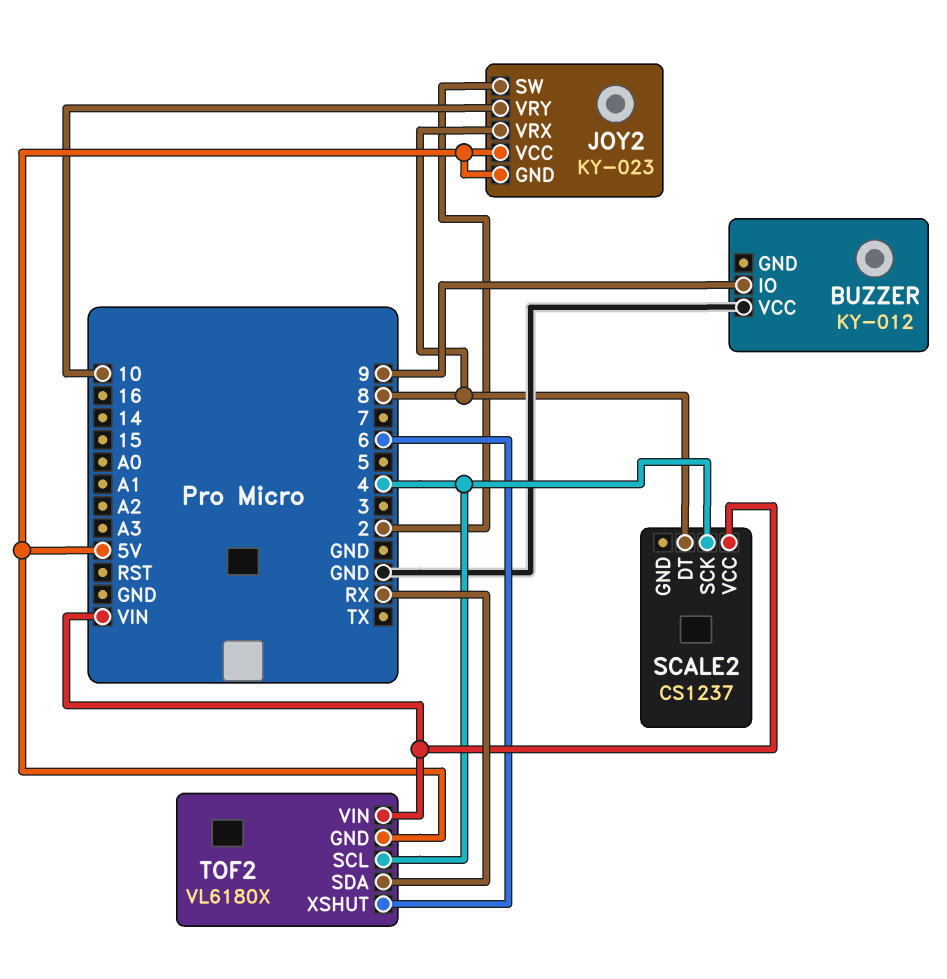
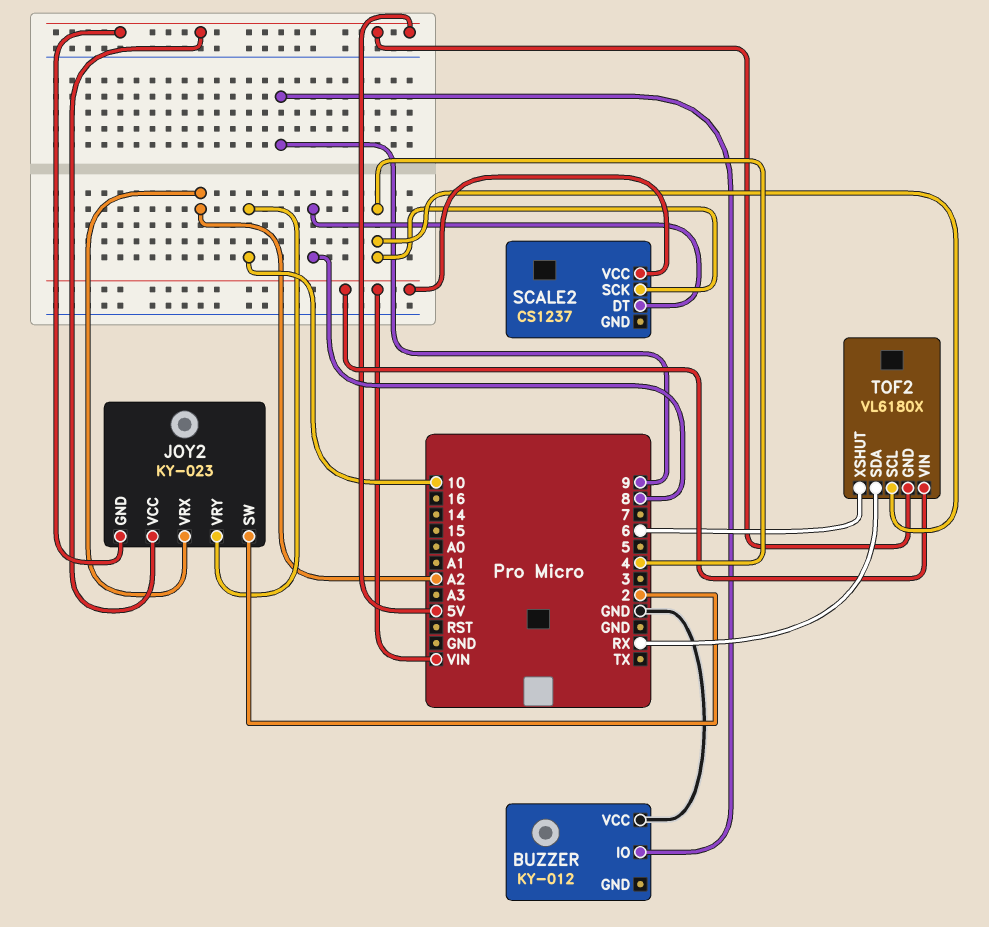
JOY2 pin VRX: 8 -> A2

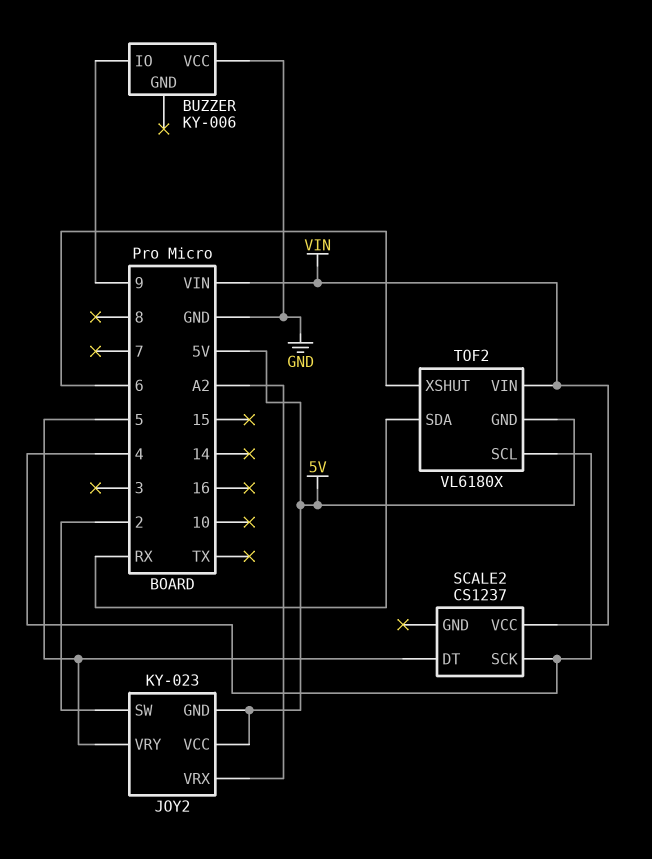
BUZZER: KY-012 -> KY-006
JOY2 pin VRY: 10 -> 5
SCALE2 pin DT: 8 -> 5

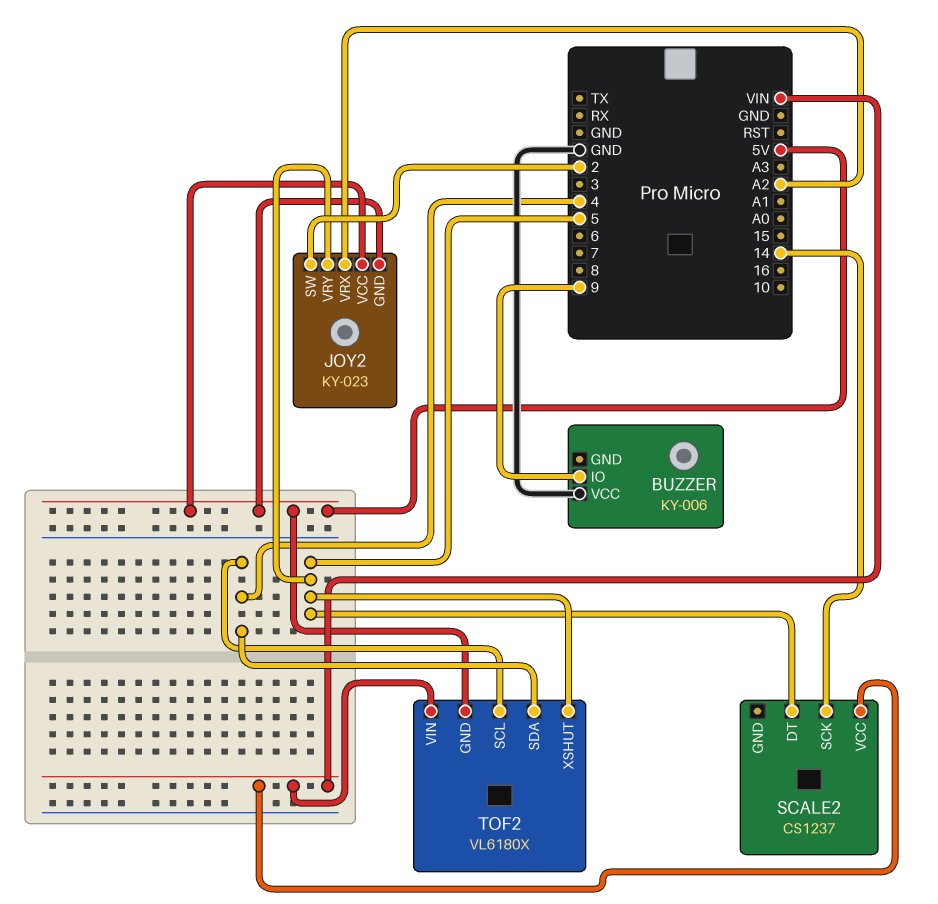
SCALE2 pin SCK: 4 -> 14
TOF2 pin SDA: RX -> 4
TOF2 pin XSHUT: 6 -> 5

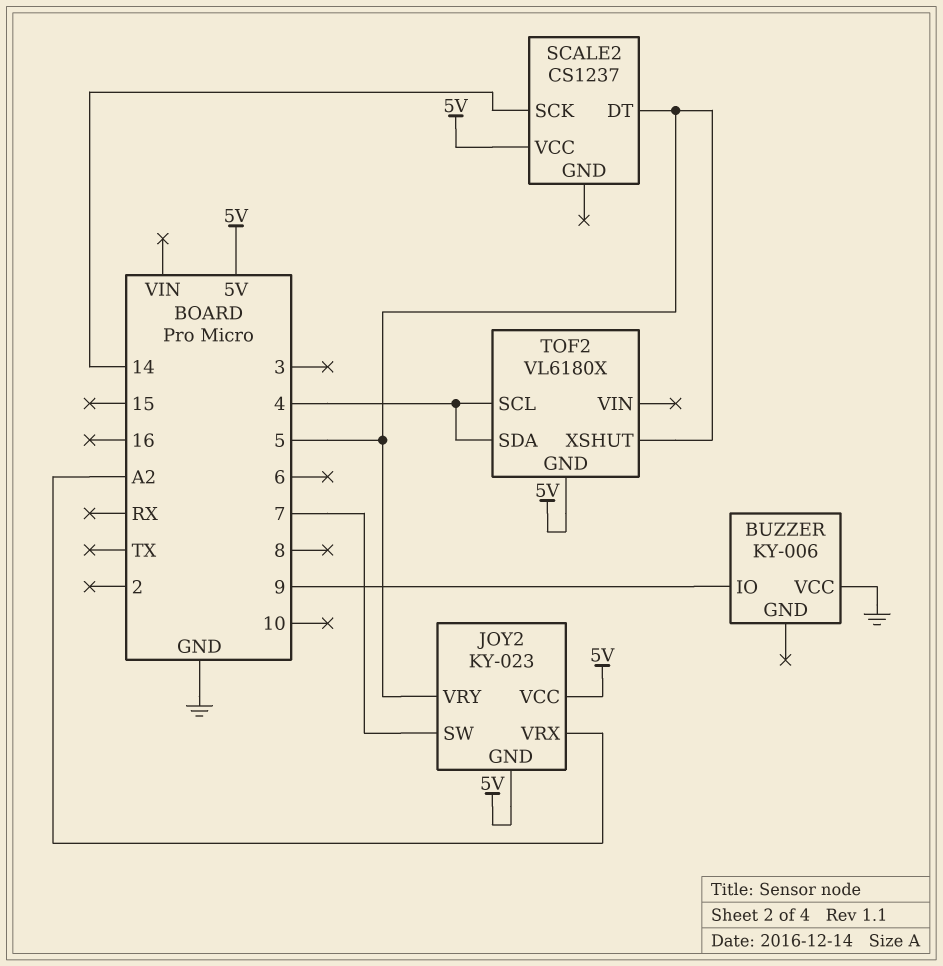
JOY2 pin SW: 2 -> 7
SCALE2 pin VCC: VIN -> 5V
TOF2 pin VIN: VIN -> none

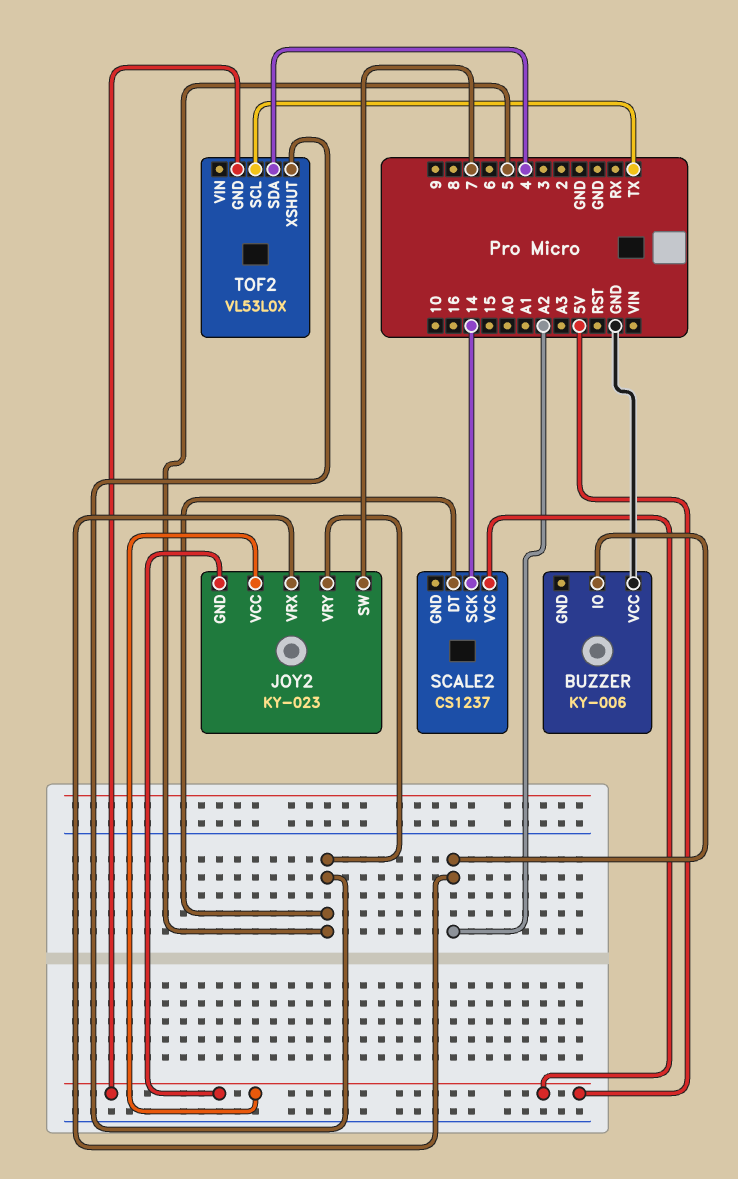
BUZZER pin IO: 9 -> A2
TOF2: VL6180X -> VL53L0X
TOF2 pin SCL: 4 -> TX

